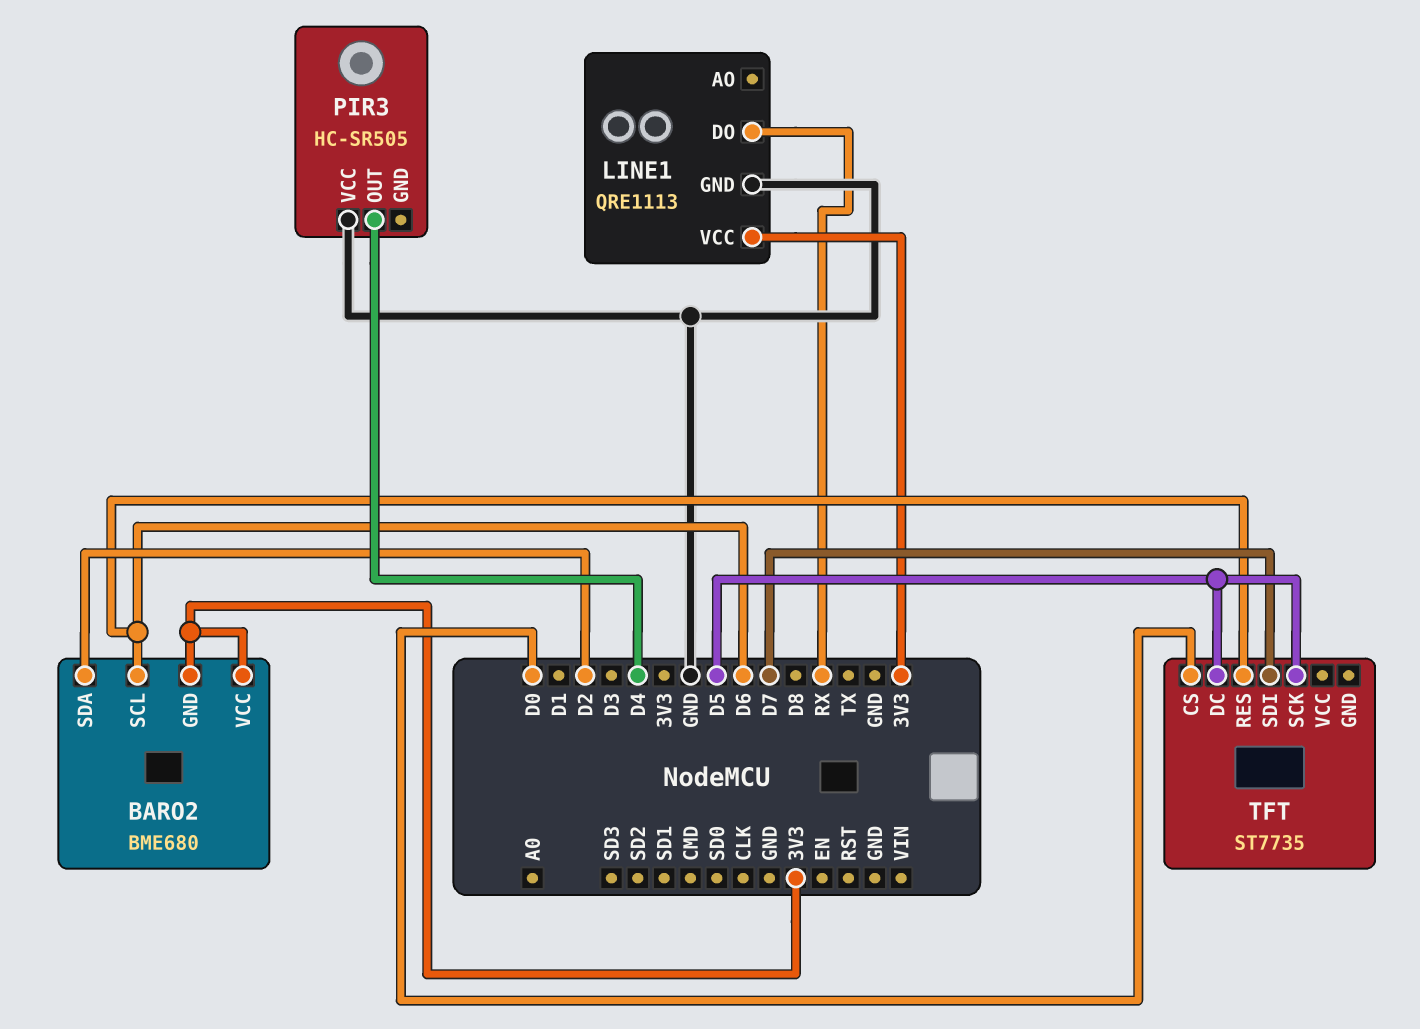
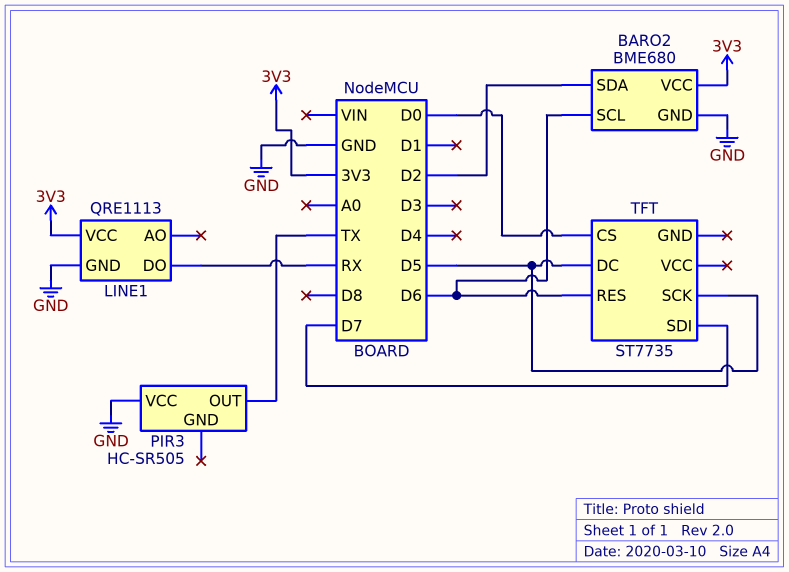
BARO2 pin GND: 3V3 -> GND
PIR3 pin OUT: D4 -> TX

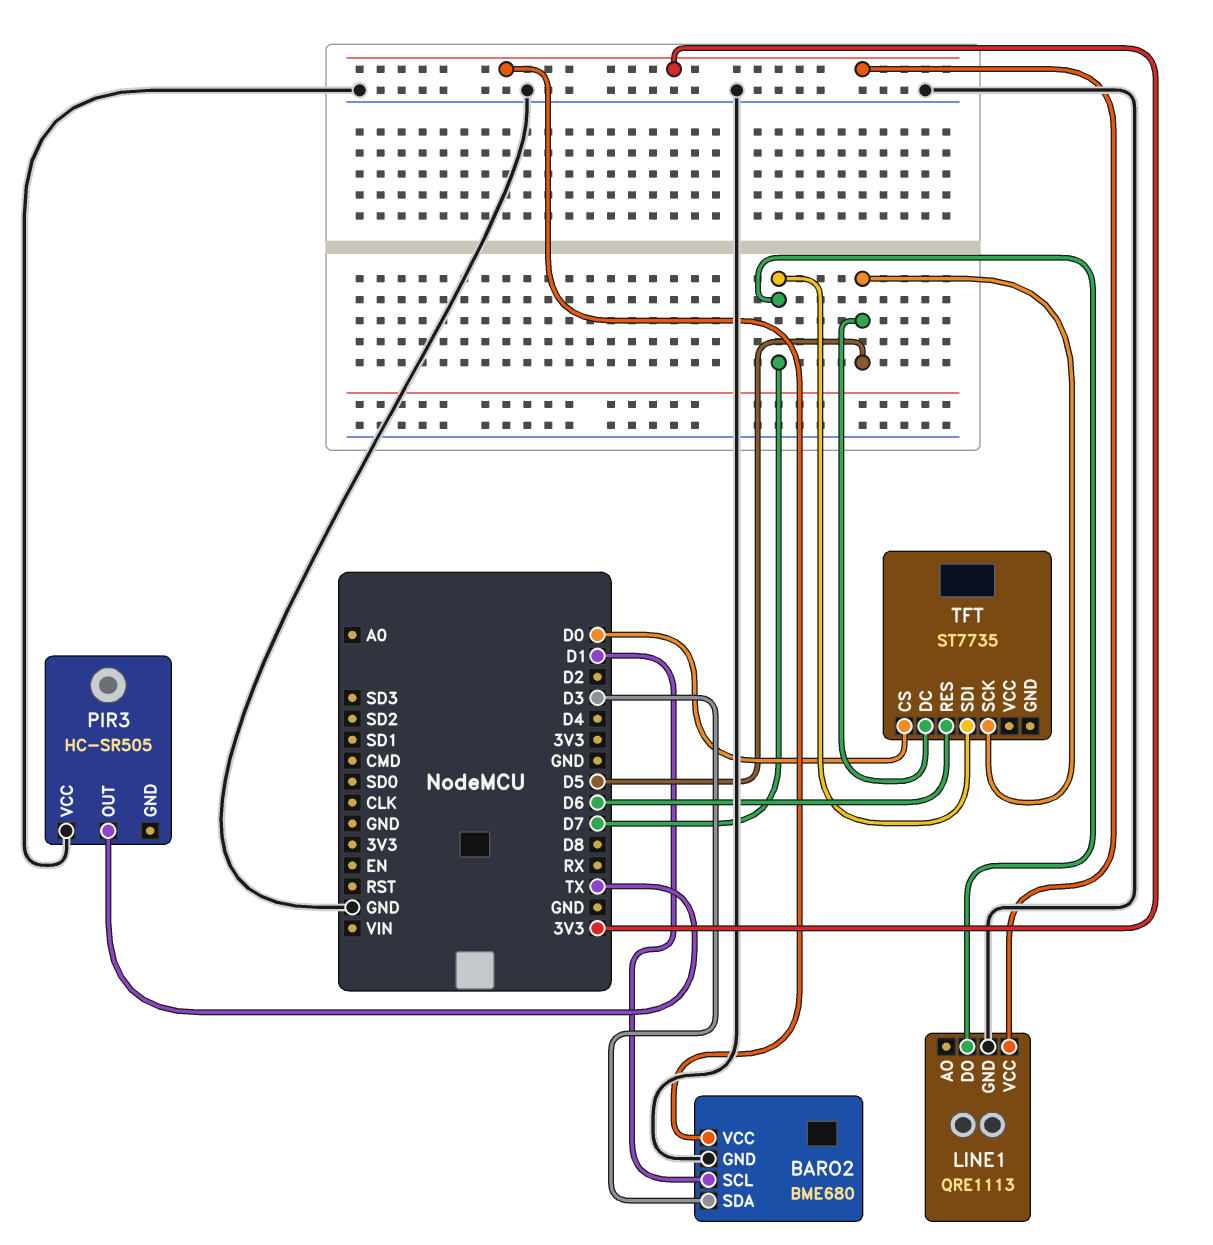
BARO2 pin SCL: D6 -> D1
BARO2 pin SDA: D2 -> D3
LINE1 pin DO: RX -> D7

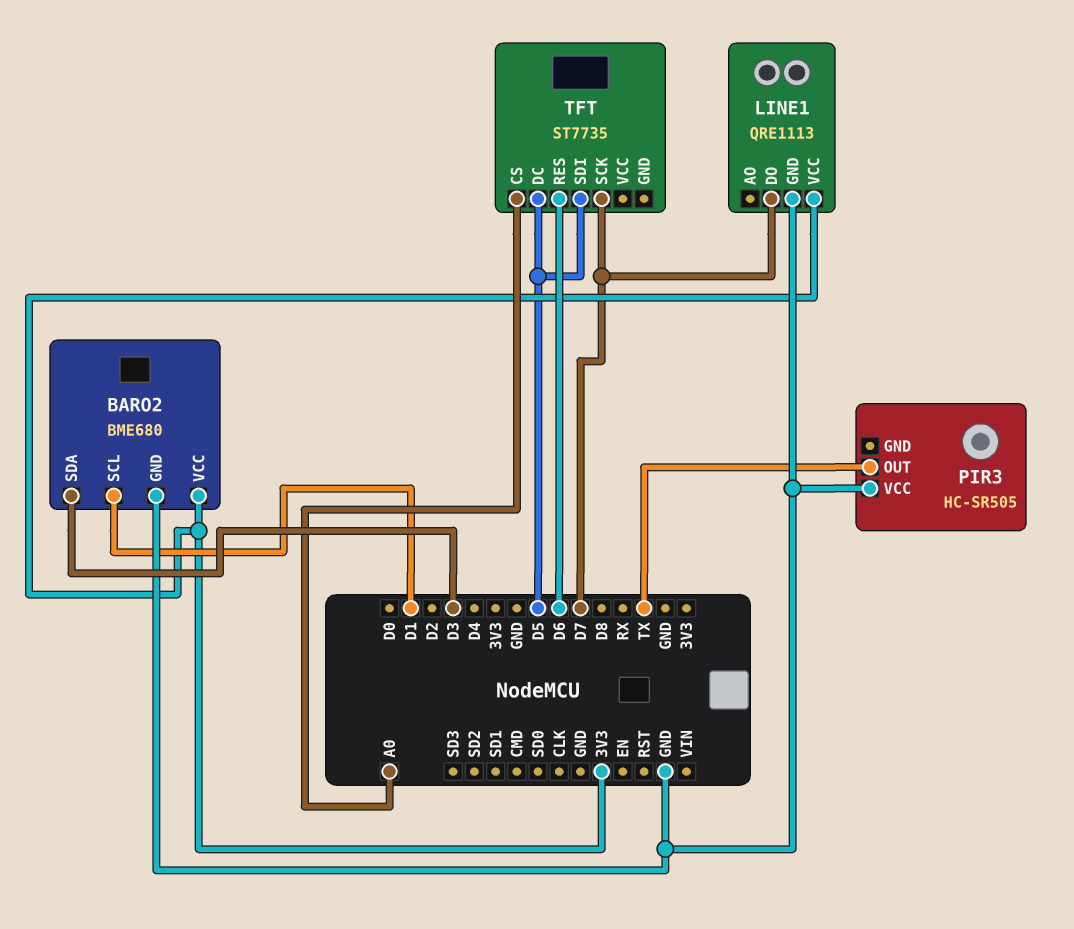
TFT pin CS: D0 -> A0
TFT pin SCK: D5 -> D7
TFT pin SDI: D7 -> D5

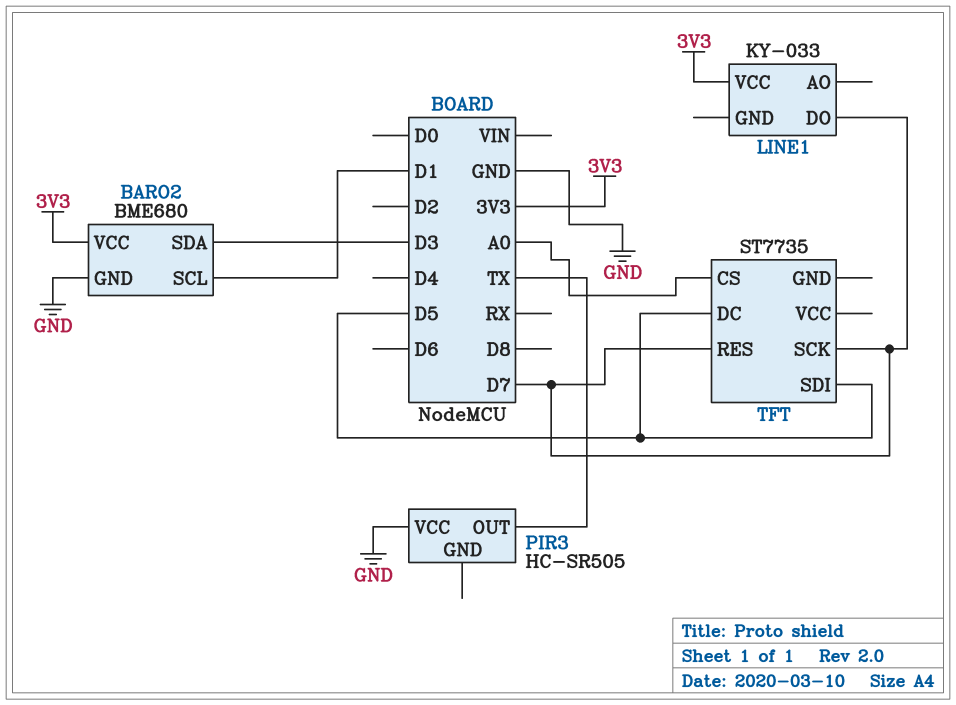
LINE1: QRE1113 -> KY-033
LINE1 pin GND: GND -> none
TFT pin RES: D6 -> D7

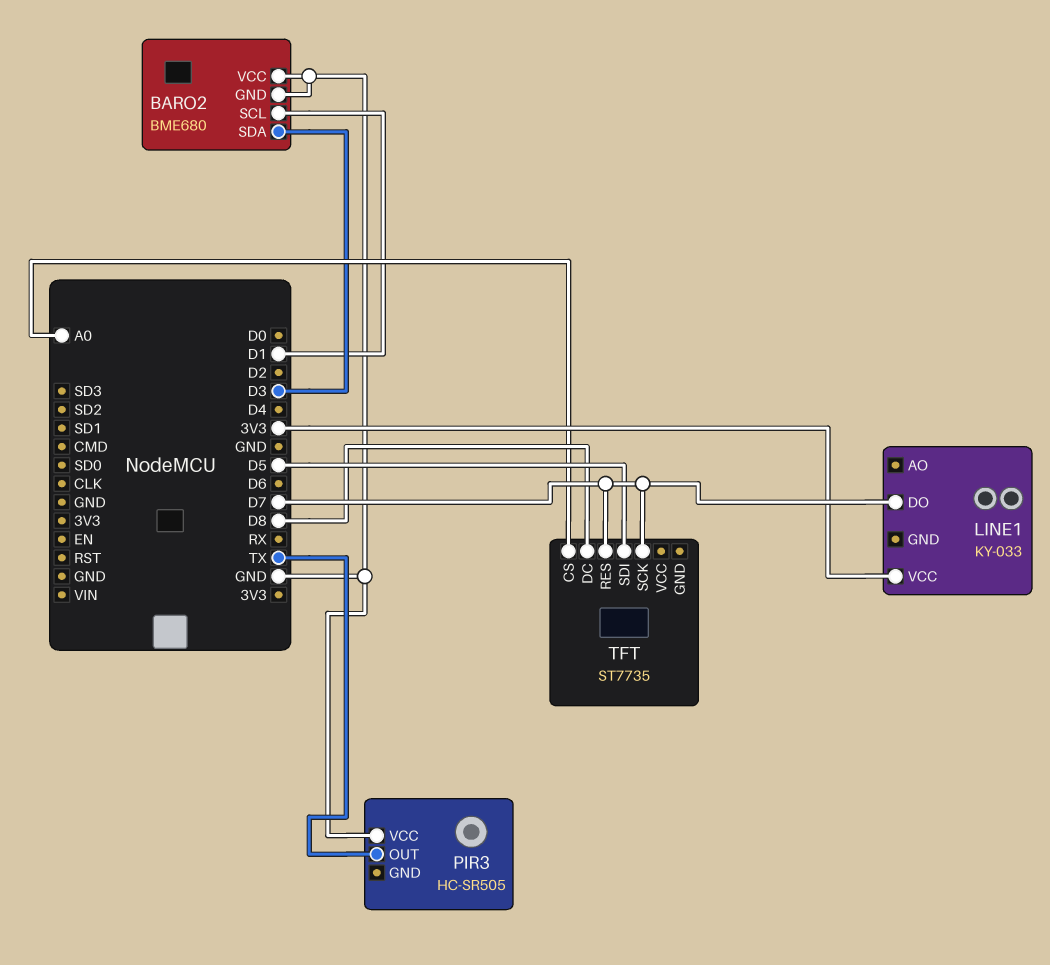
BARO2 pin VCC: 3V3 -> GND
TFT pin DC: D5 -> D8

